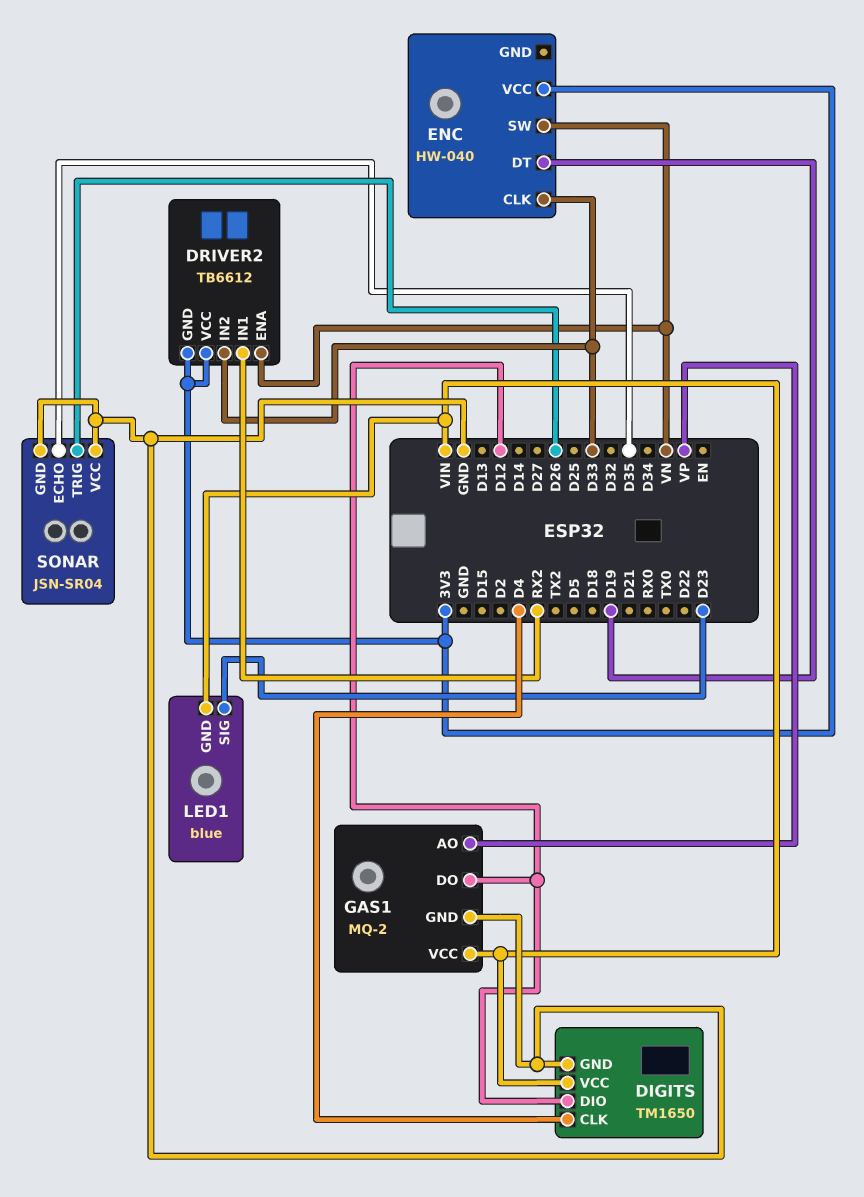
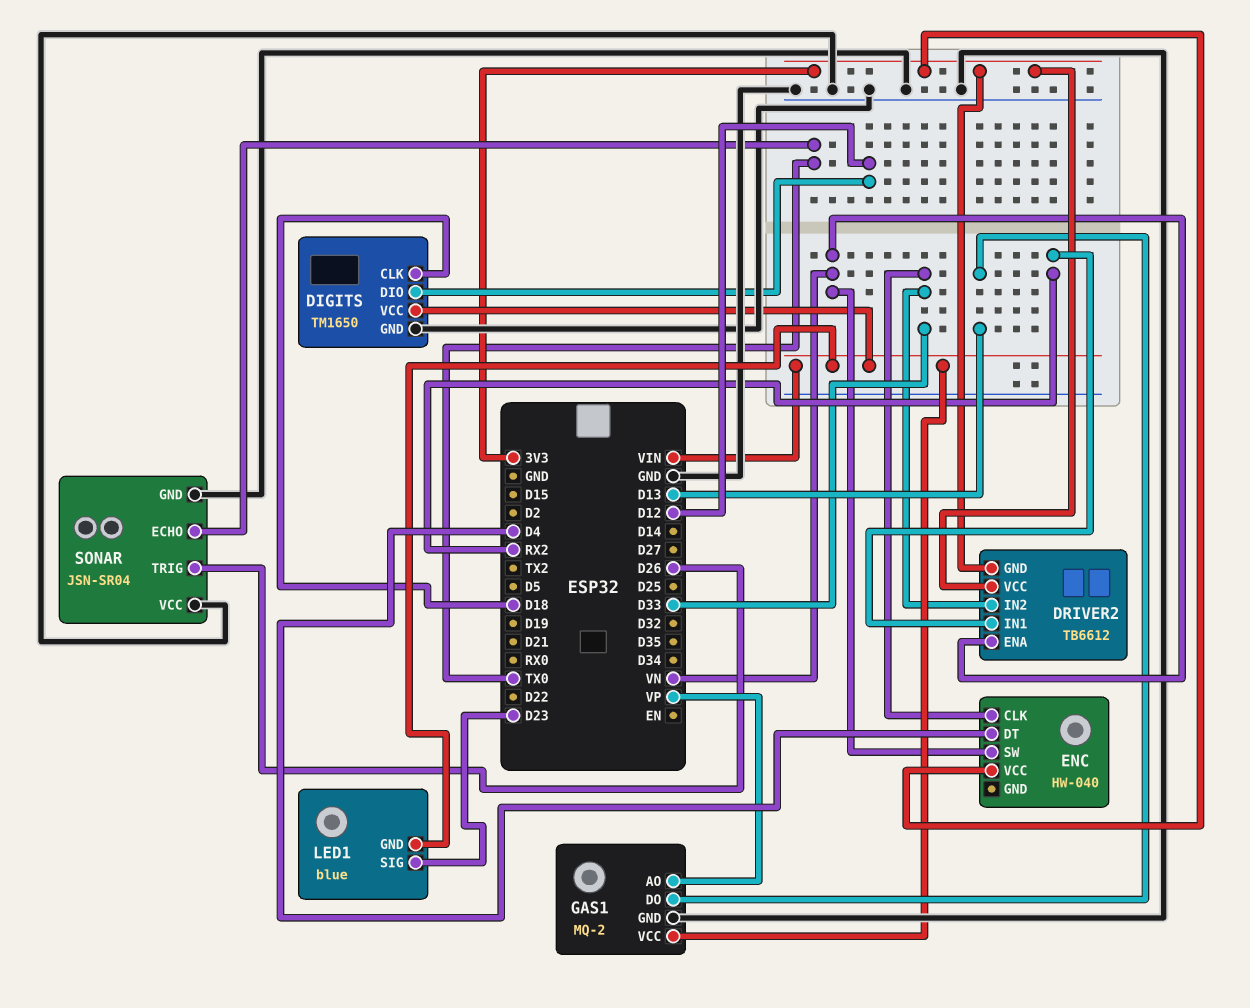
DIGITS pin CLK: D4 -> D18
ENC pin DT: D19 -> D4
GAS1 pin DO: D12 -> D13
SONAR pin ECHO: D35 -> TX0

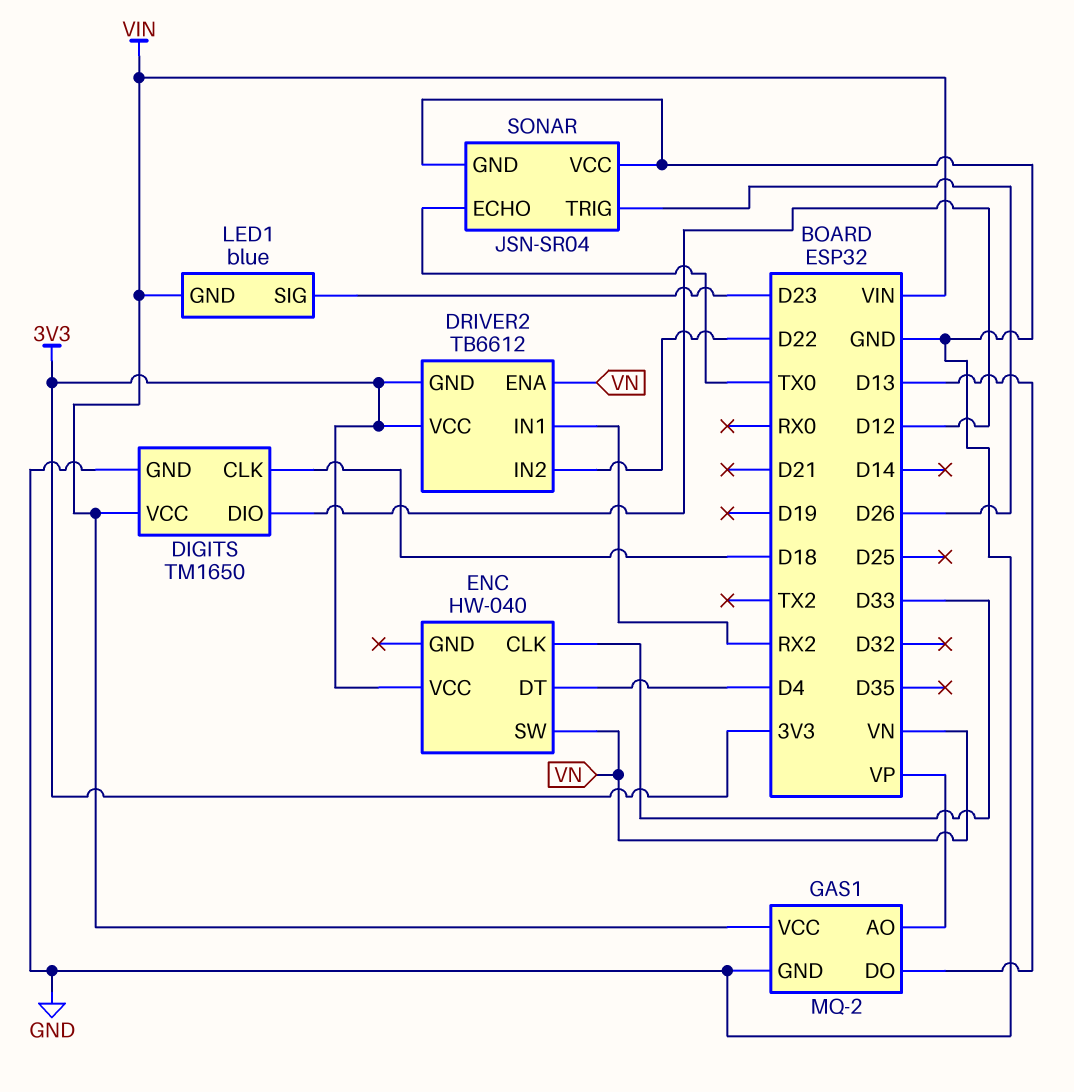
DRIVER2 pin IN2: D33 -> D22

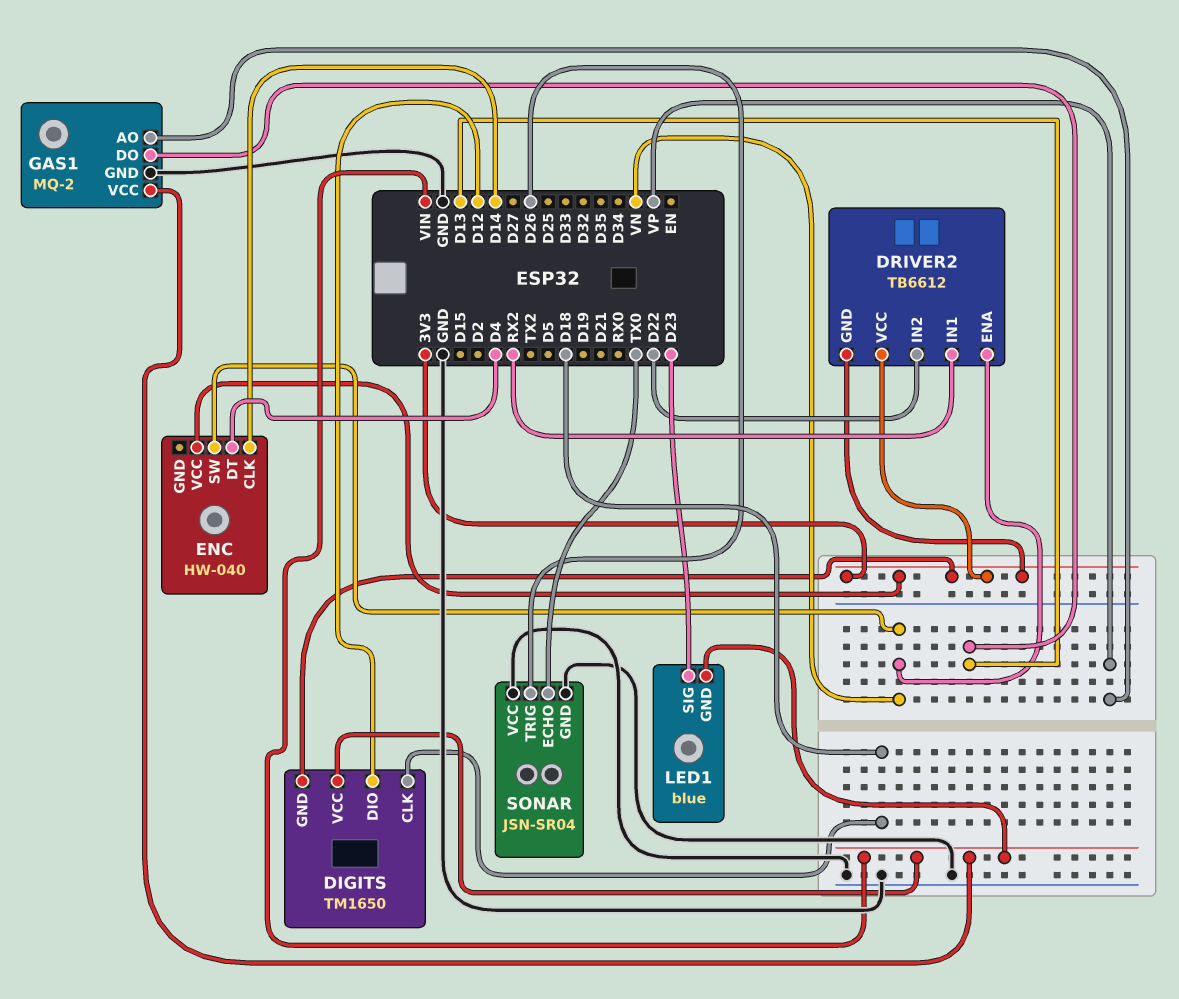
DIGITS pin GND: GND -> 3V3
ENC pin CLK: D33 -> D14

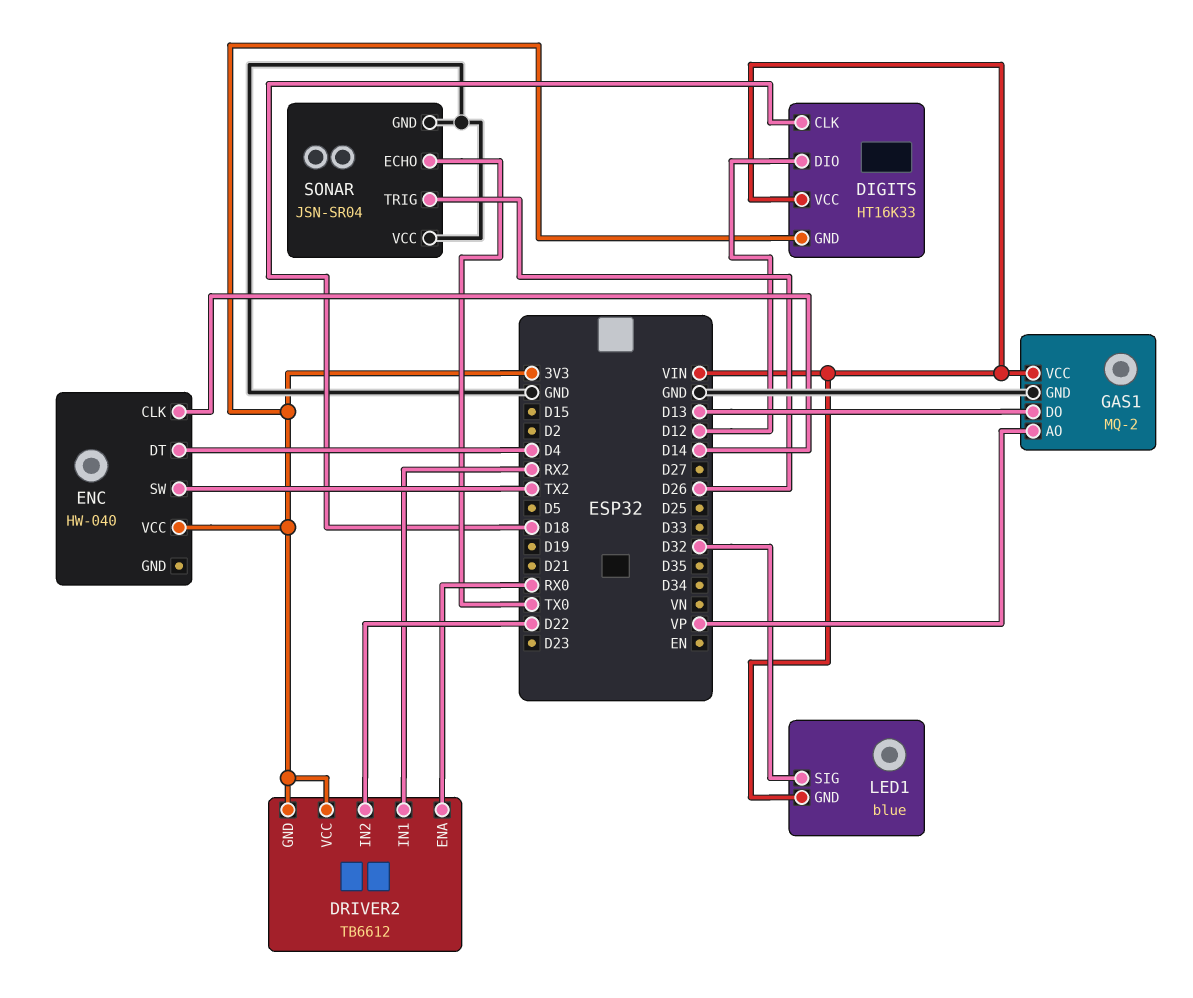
DIGITS: TM1650 -> HT16K33
DRIVER2 pin ENA: VN -> RX0
ENC pin SW: VN -> TX2
LED1 pin SIG: D23 -> D32

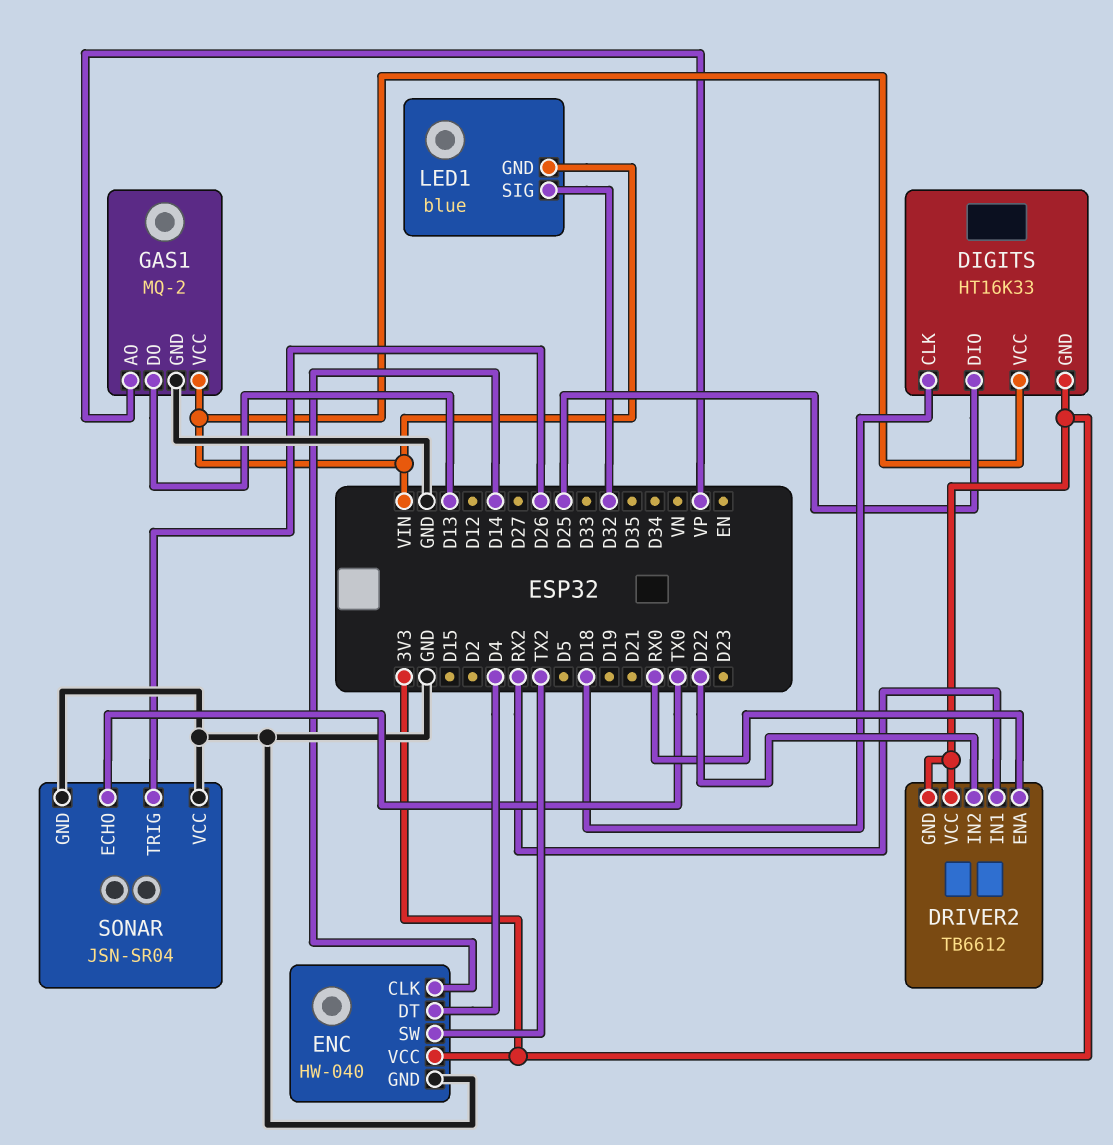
DIGITS pin DIO: D12 -> D25
ENC pin GND: none -> GND

